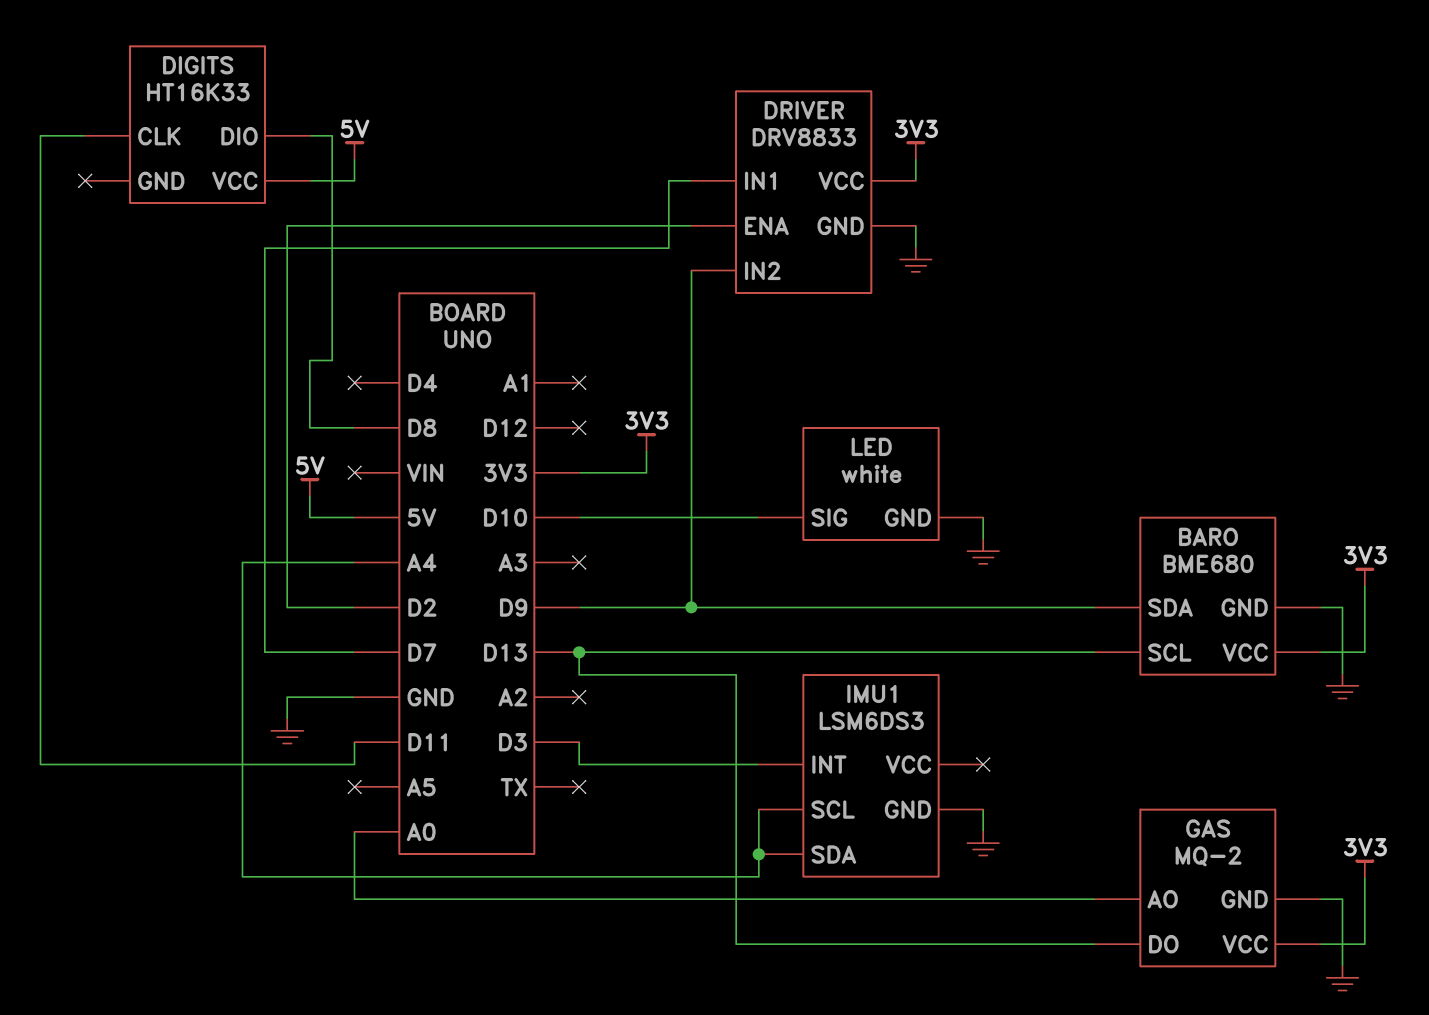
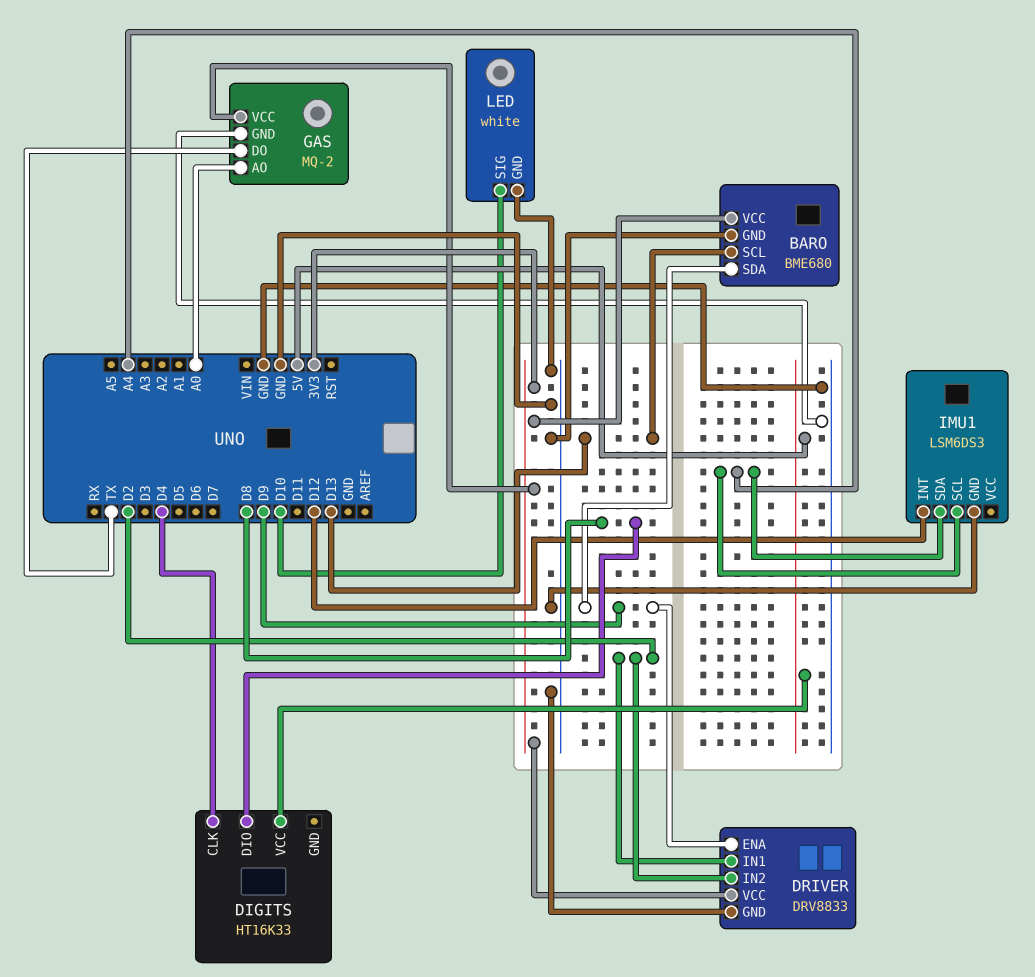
DIGITS pin CLK: D11 -> D4
DRIVER pin ENA: D2 -> D9
DRIVER pin IN1: D7 -> D2
DRIVER pin IN2: D9 -> D2
GAS pin DO: D13 -> TX
IMU1 pin INT: D3 -> D12

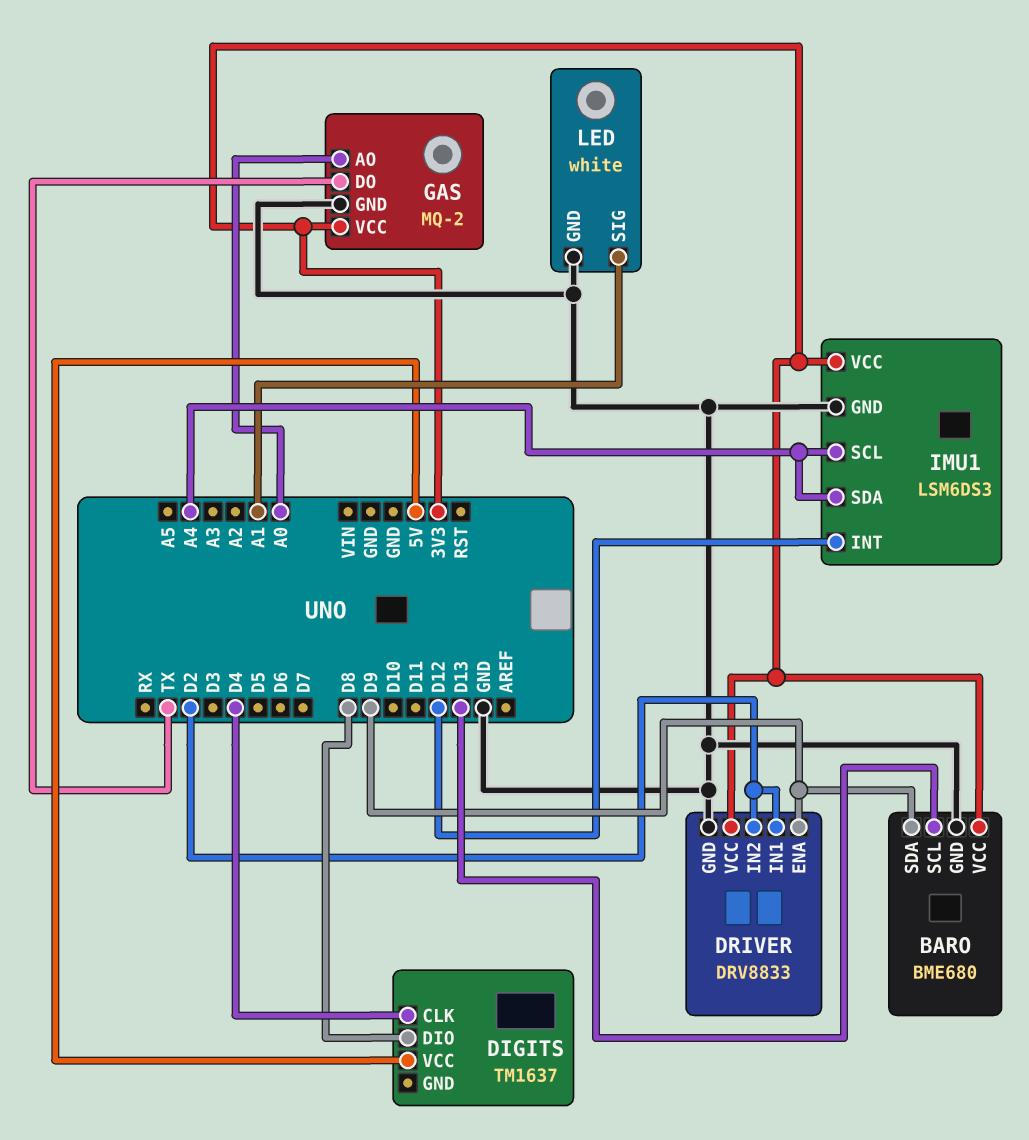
DIGITS: HT16K33 -> TM1637
IMU1 pin VCC: none -> 3V3
LED pin SIG: D10 -> A1

